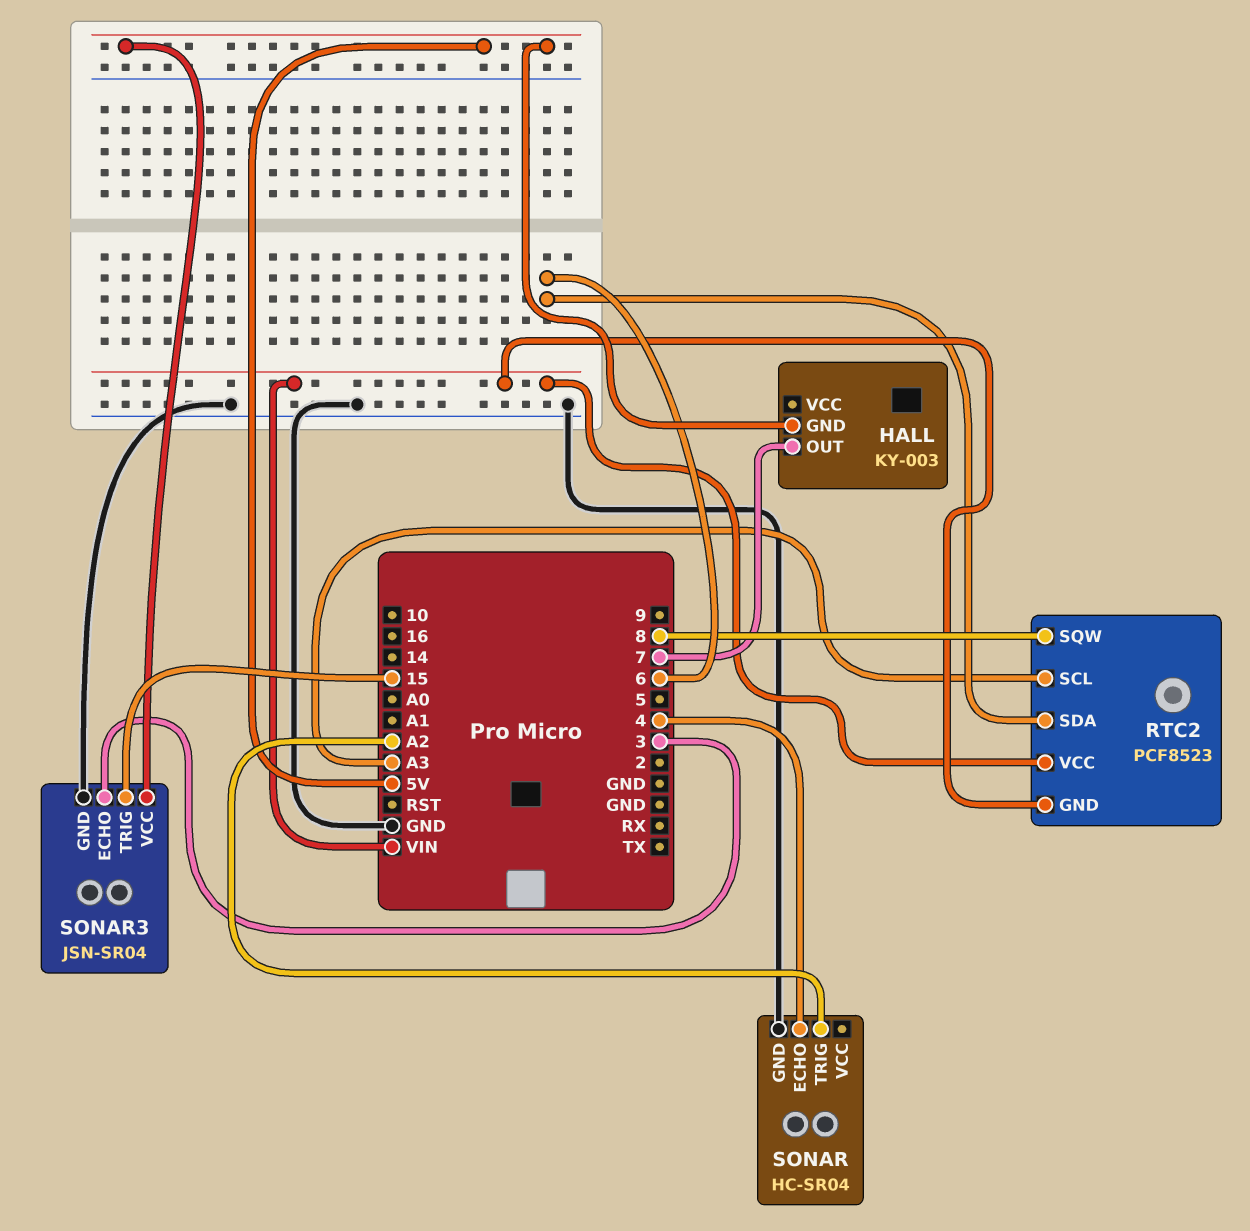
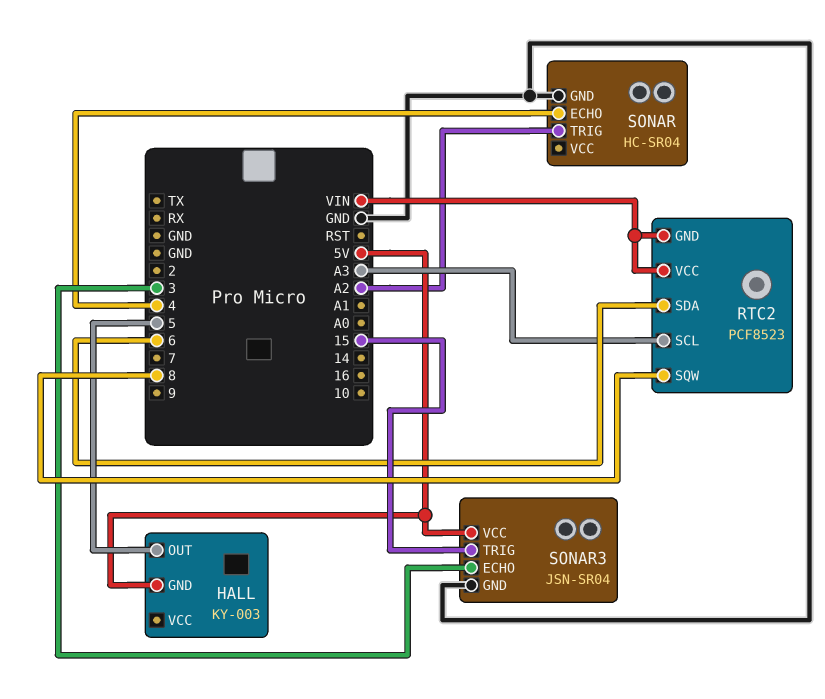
HALL pin OUT: 7 -> 5

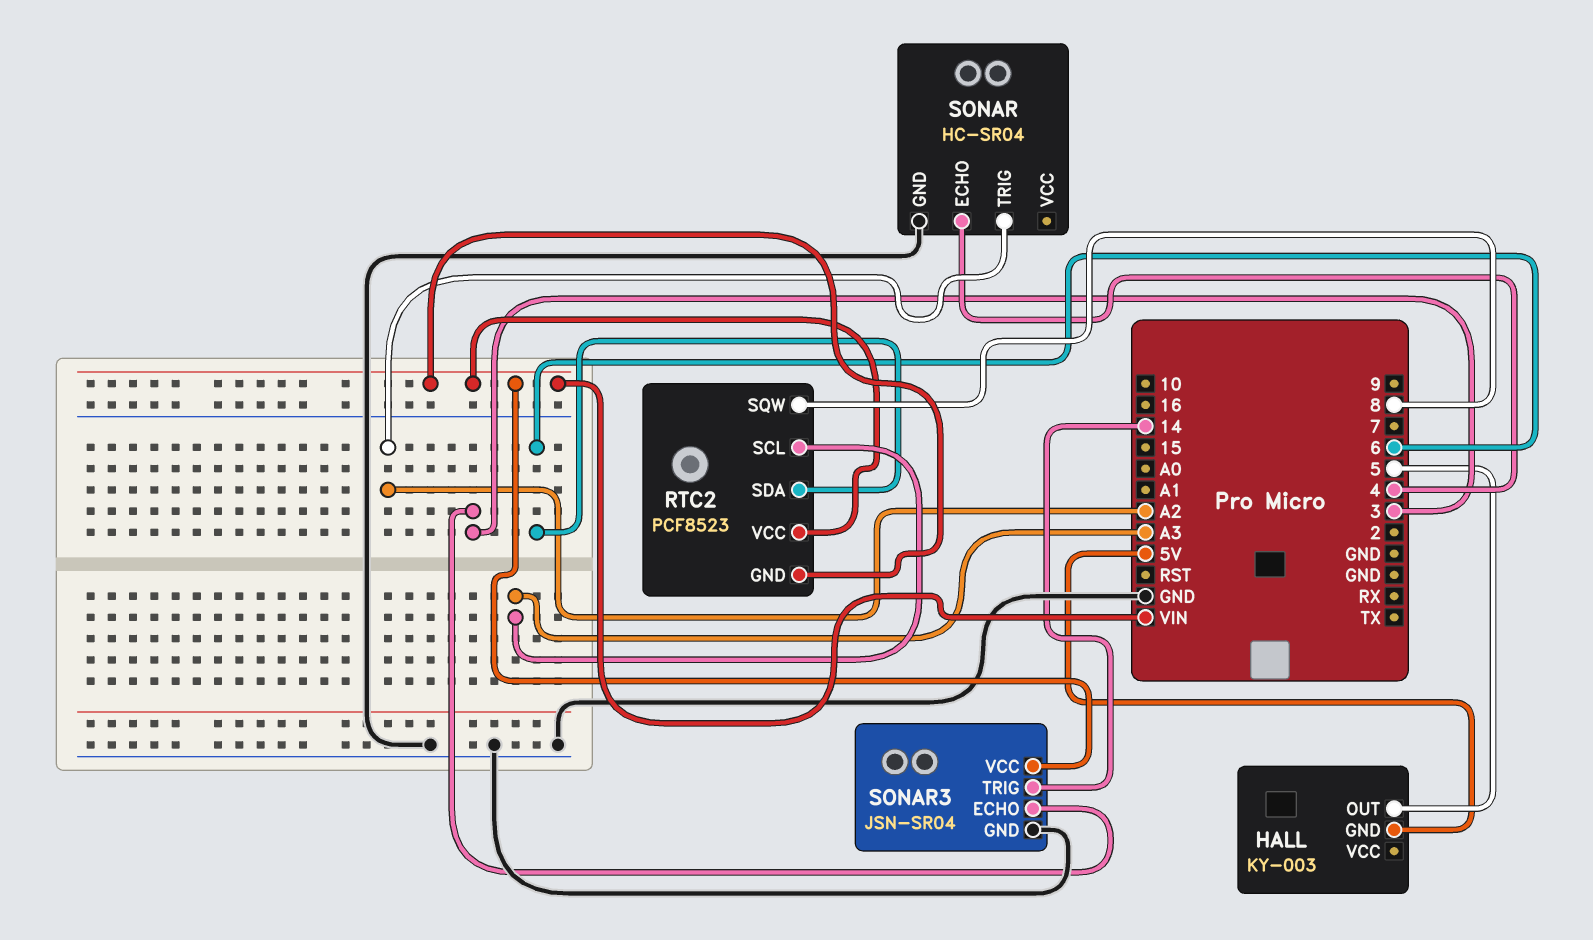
SONAR3 pin TRIG: 15 -> 14
SONAR3 pin VCC: 5V -> VIN

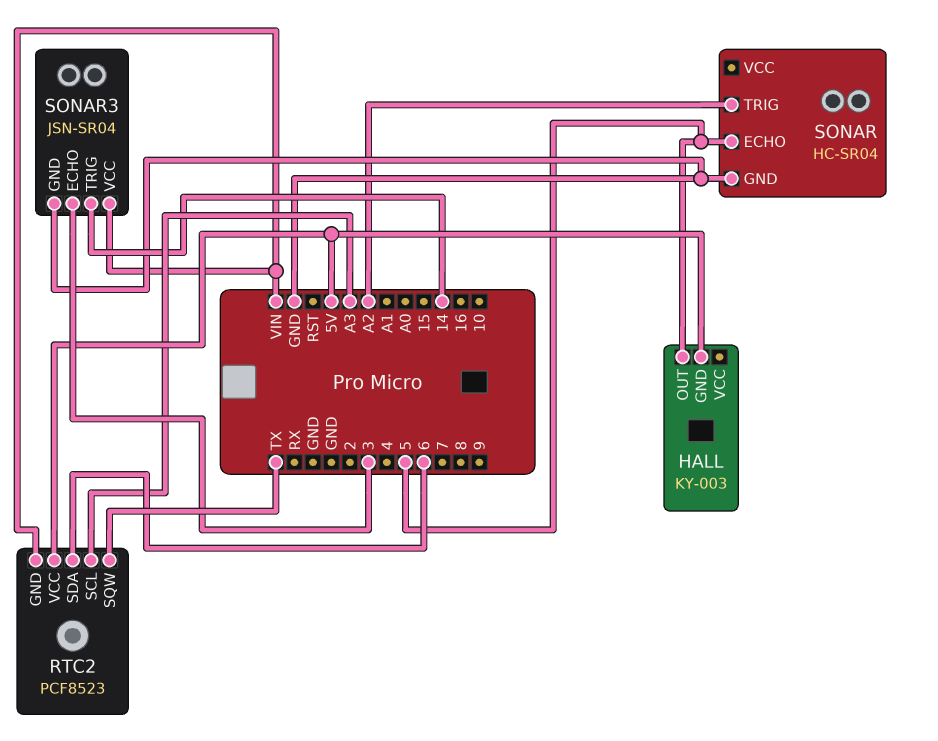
RTC2 pin SQW: 8 -> TX
RTC2 pin VCC: VIN -> 5V
SONAR pin ECHO: 4 -> 5

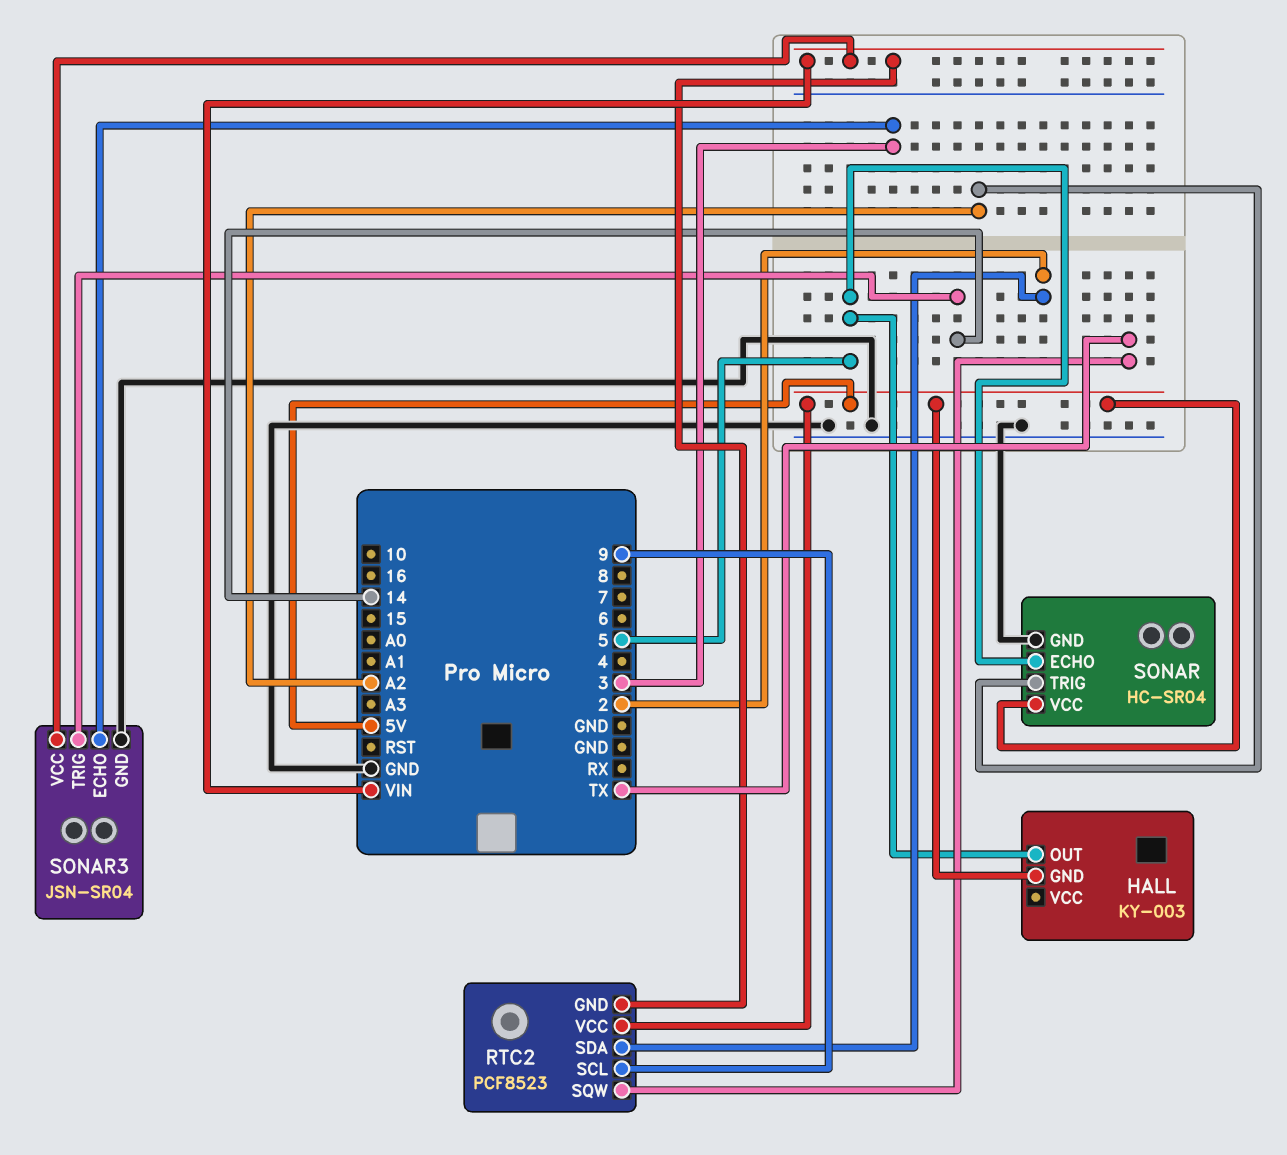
RTC2 pin SCL: A3 -> 9
RTC2 pin SDA: 6 -> 2
SONAR pin VCC: none -> 5V

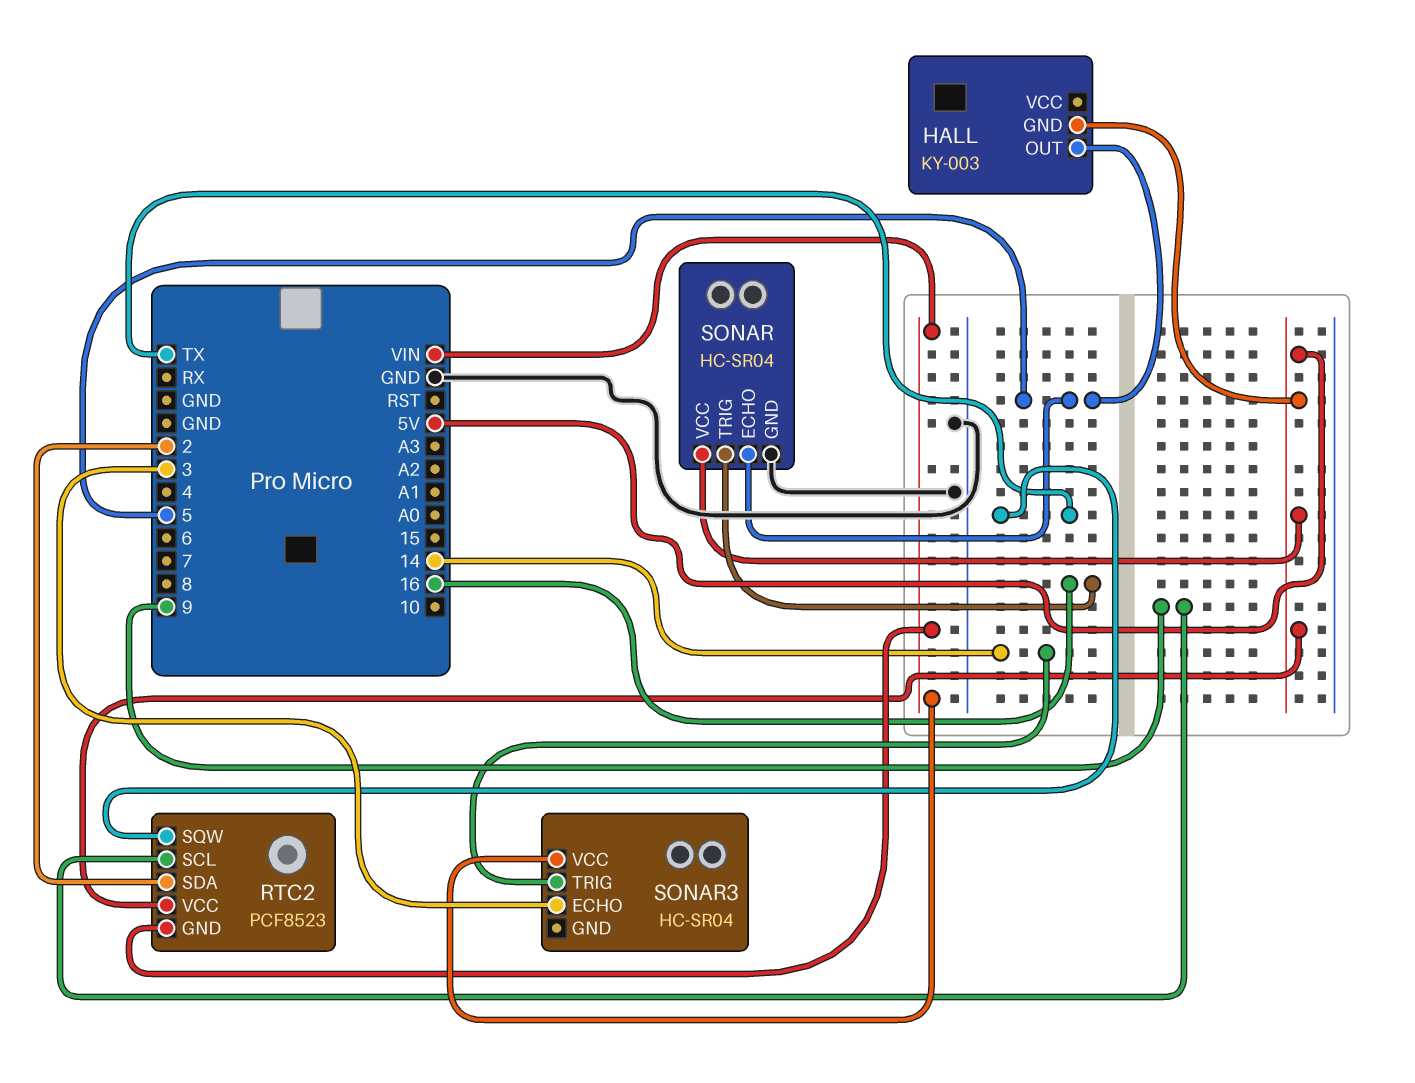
SONAR pin TRIG: A2 -> 16
SONAR3: JSN-SR04 -> HC-SR04
SONAR3 pin GND: GND -> none

